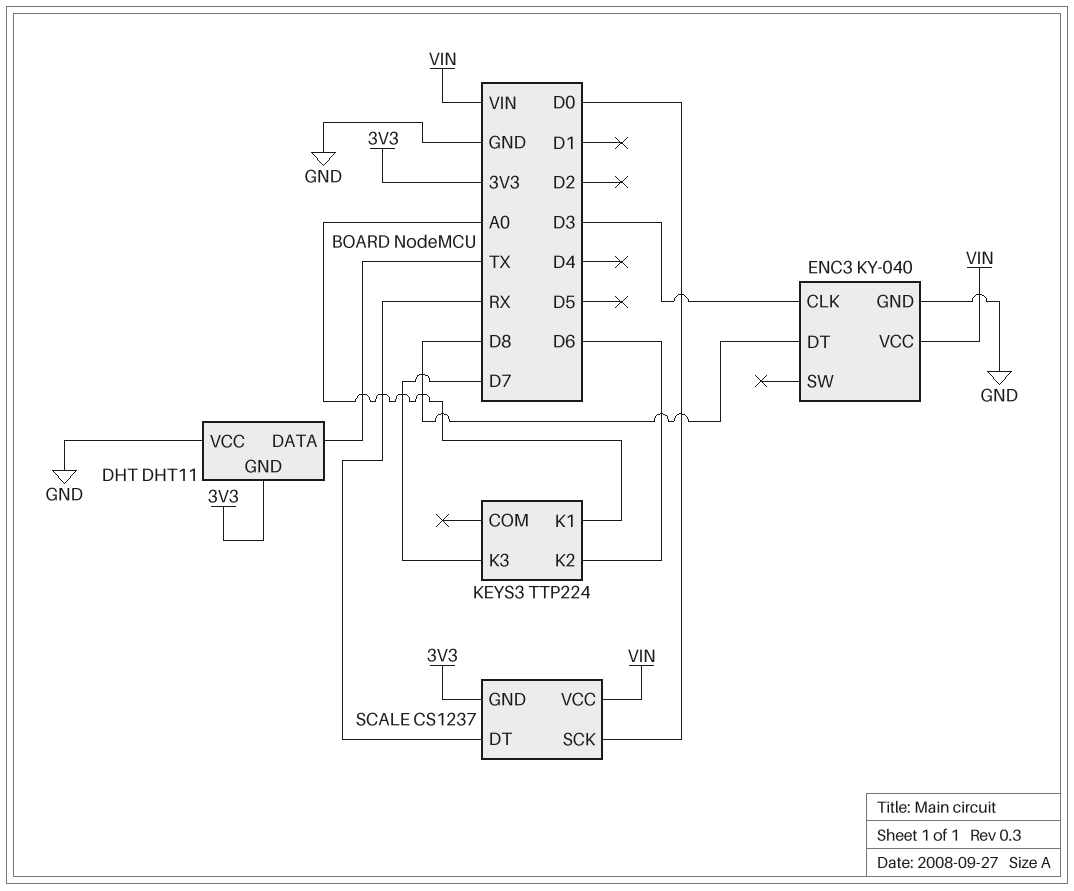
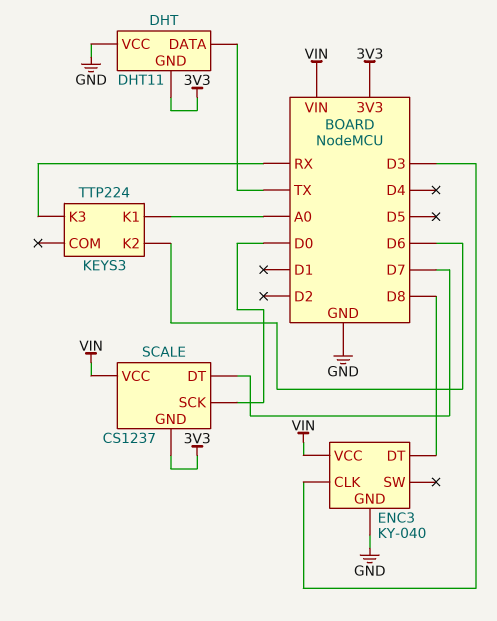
KEYS3 pin K3: D7 -> RX
SCALE pin DT: RX -> D7

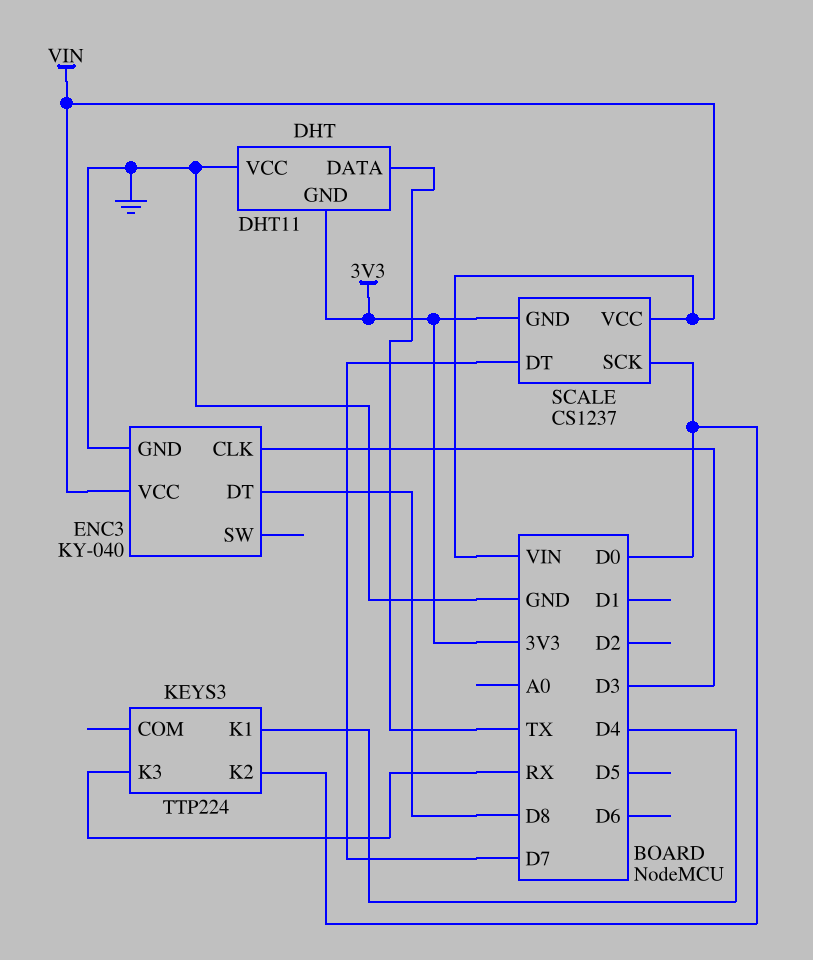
KEYS3 pin K1: A0 -> D4
KEYS3 pin K2: D6 -> D0

